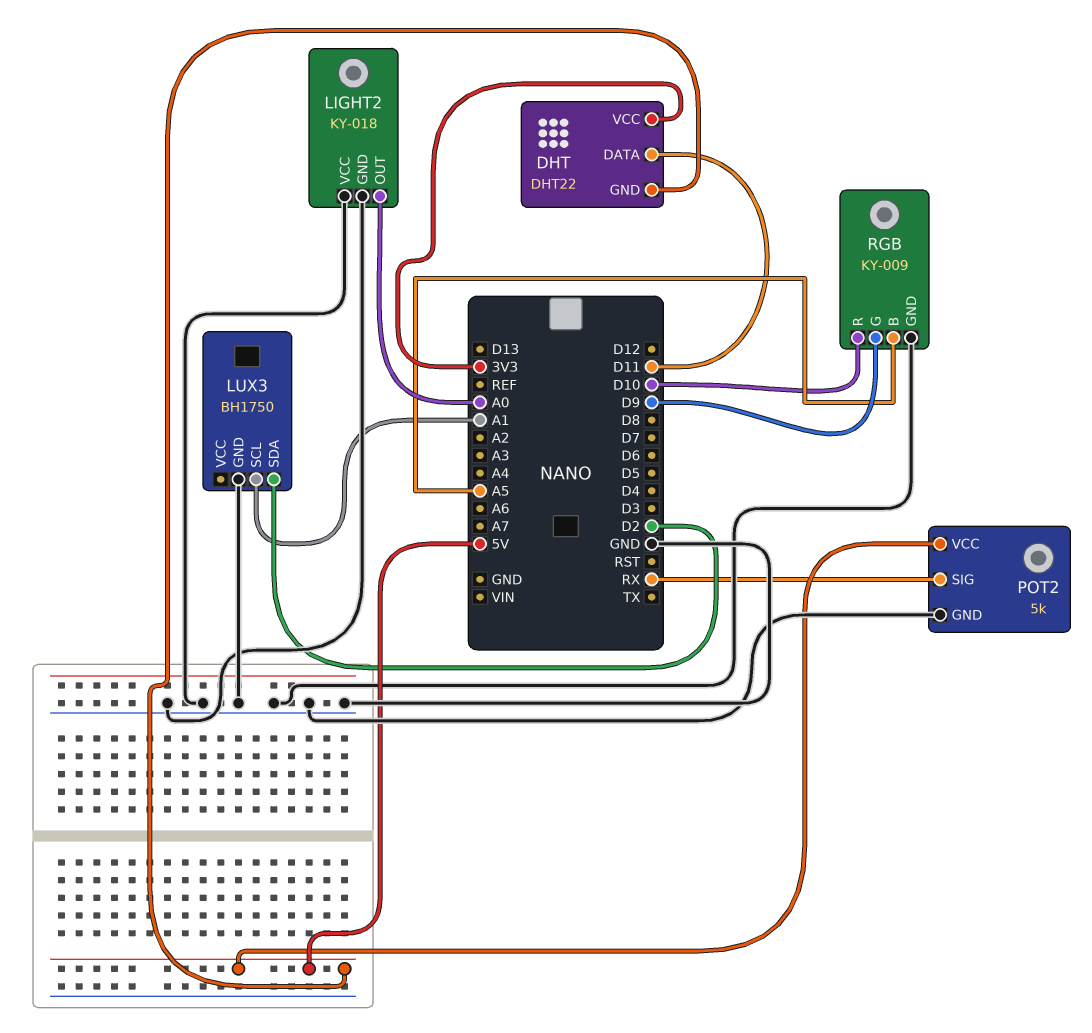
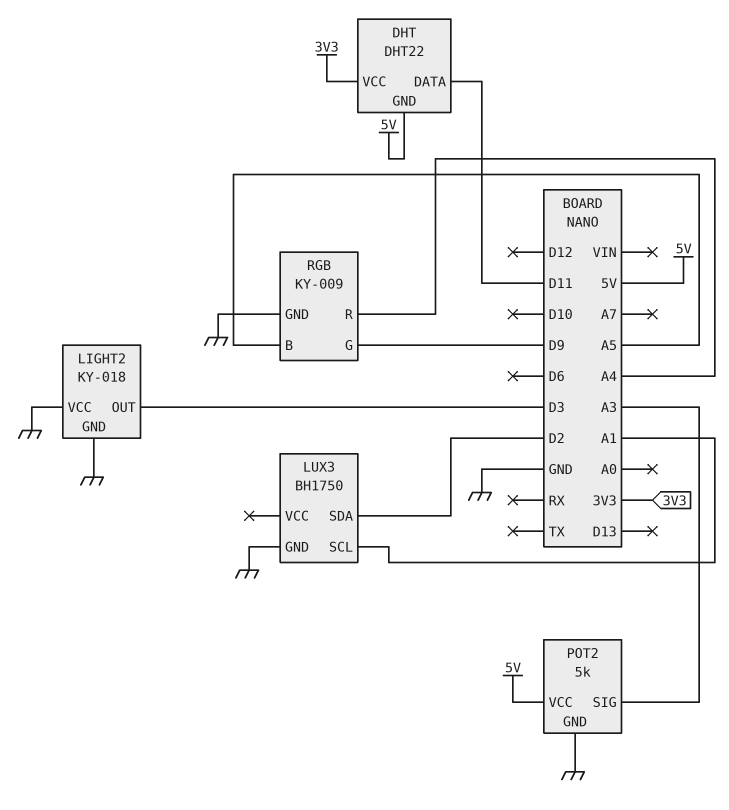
LIGHT2 pin OUT: A0 -> D3
POT2 pin SIG: RX -> A3
RGB pin R: D10 -> A4

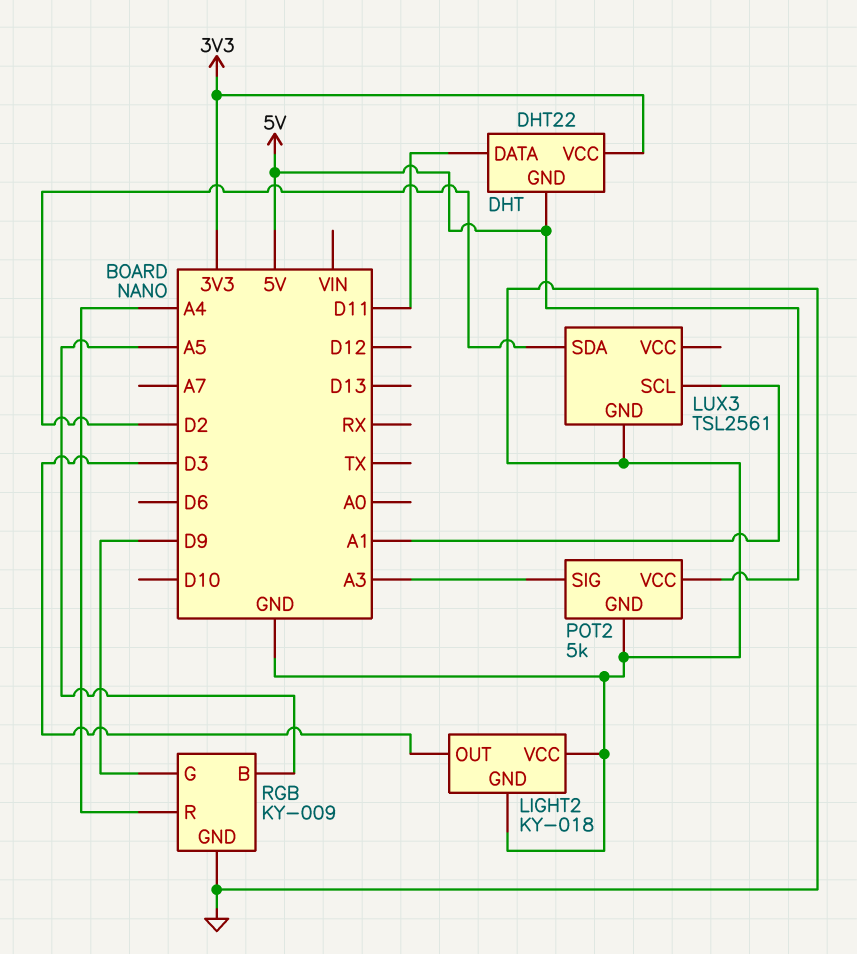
LUX3: BH1750 -> TSL2561

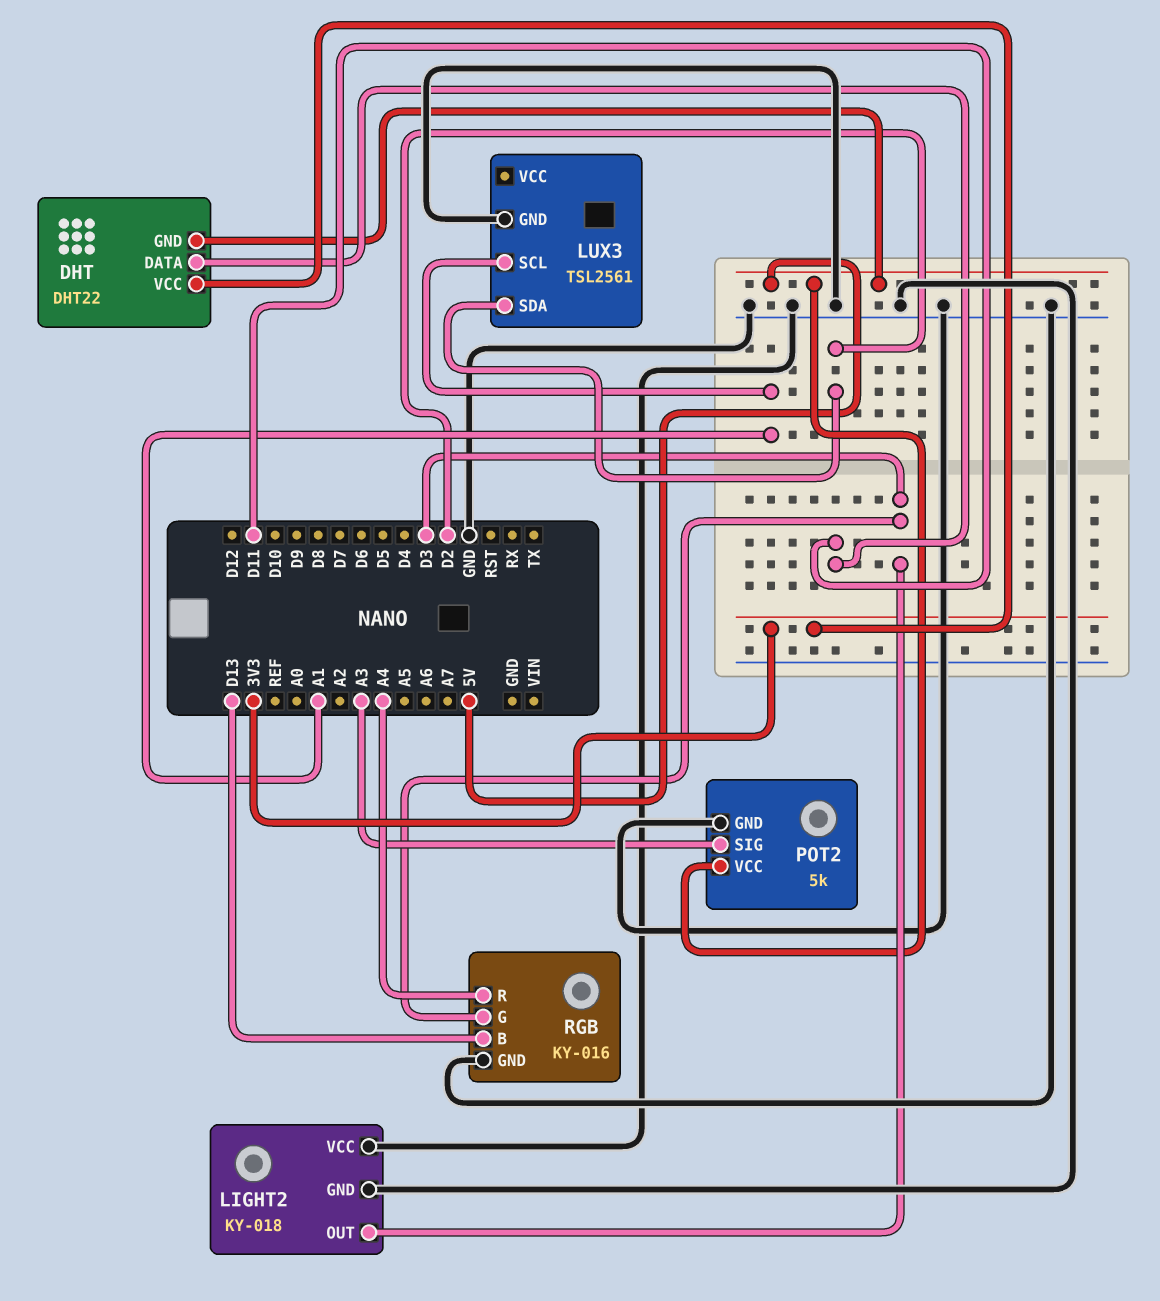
RGB: KY-009 -> KY-016
RGB pin B: A5 -> D13
RGB pin G: D9 -> D3

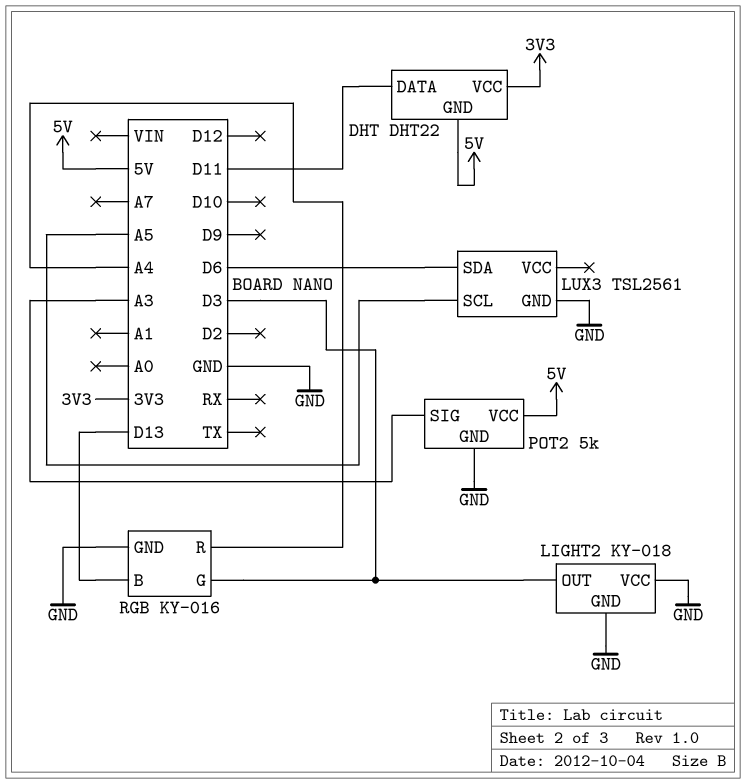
LUX3 pin SCL: A1 -> A5
LUX3 pin SDA: D2 -> D6

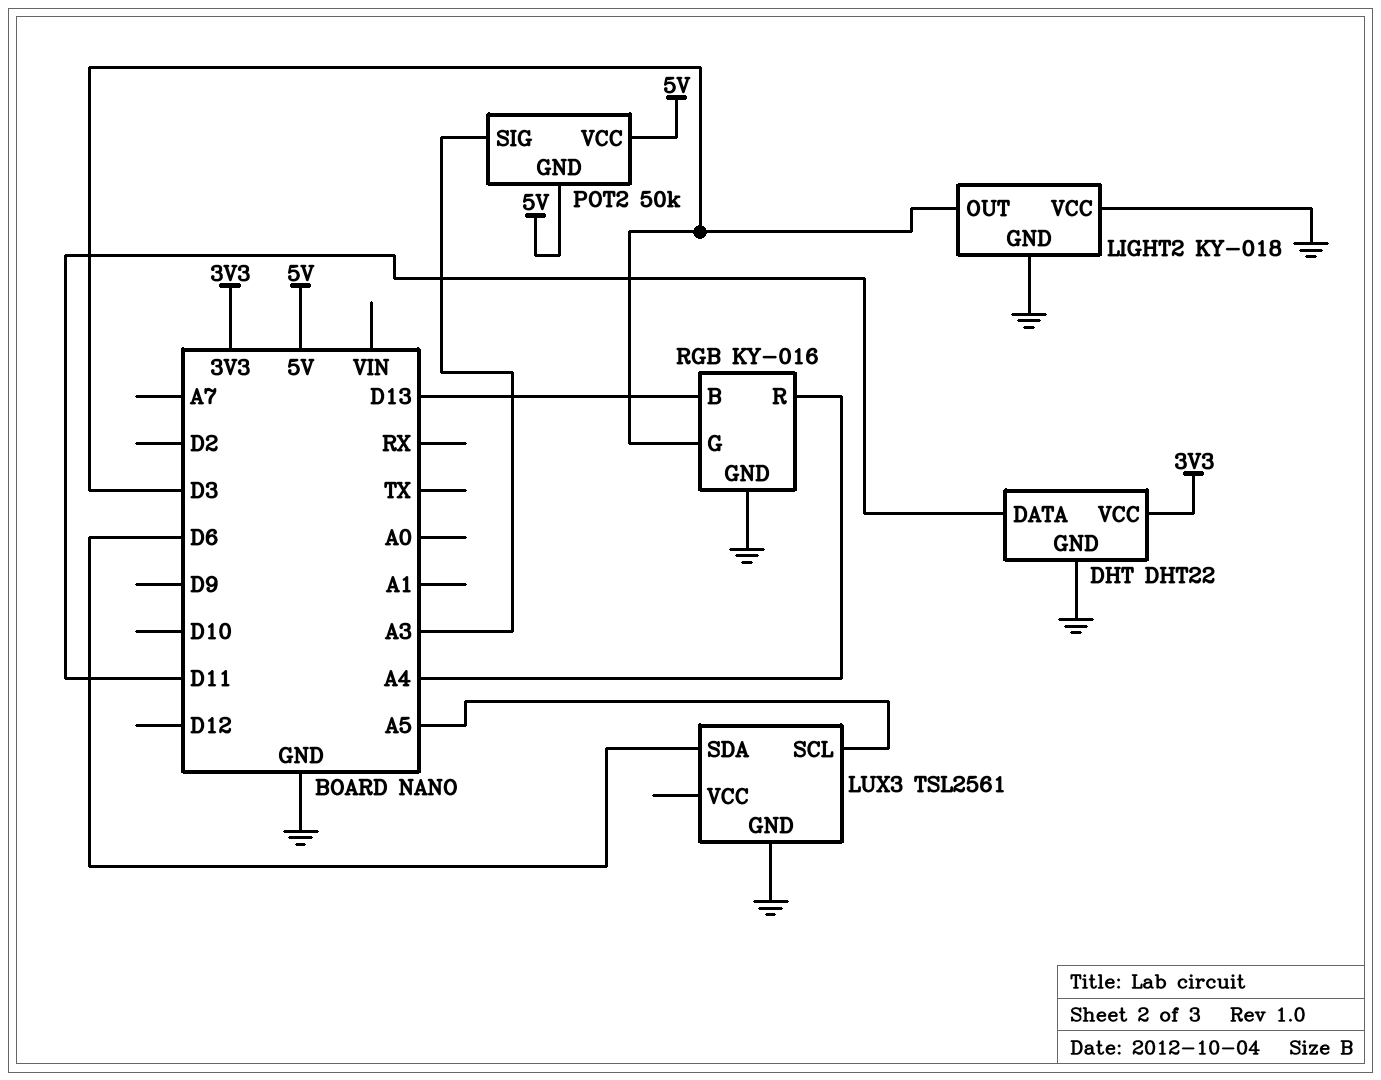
DHT pin GND: 5V -> GND
POT2: 5k -> 50k
POT2 pin GND: GND -> 5V

